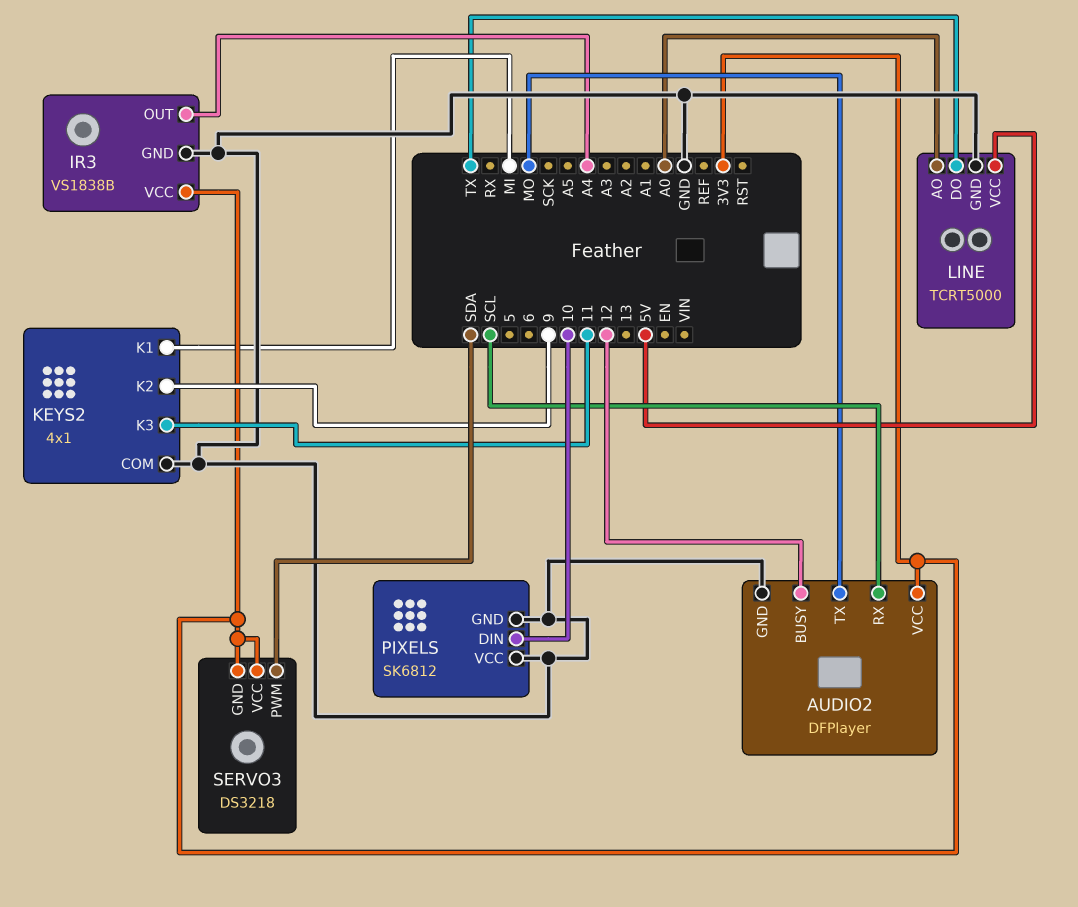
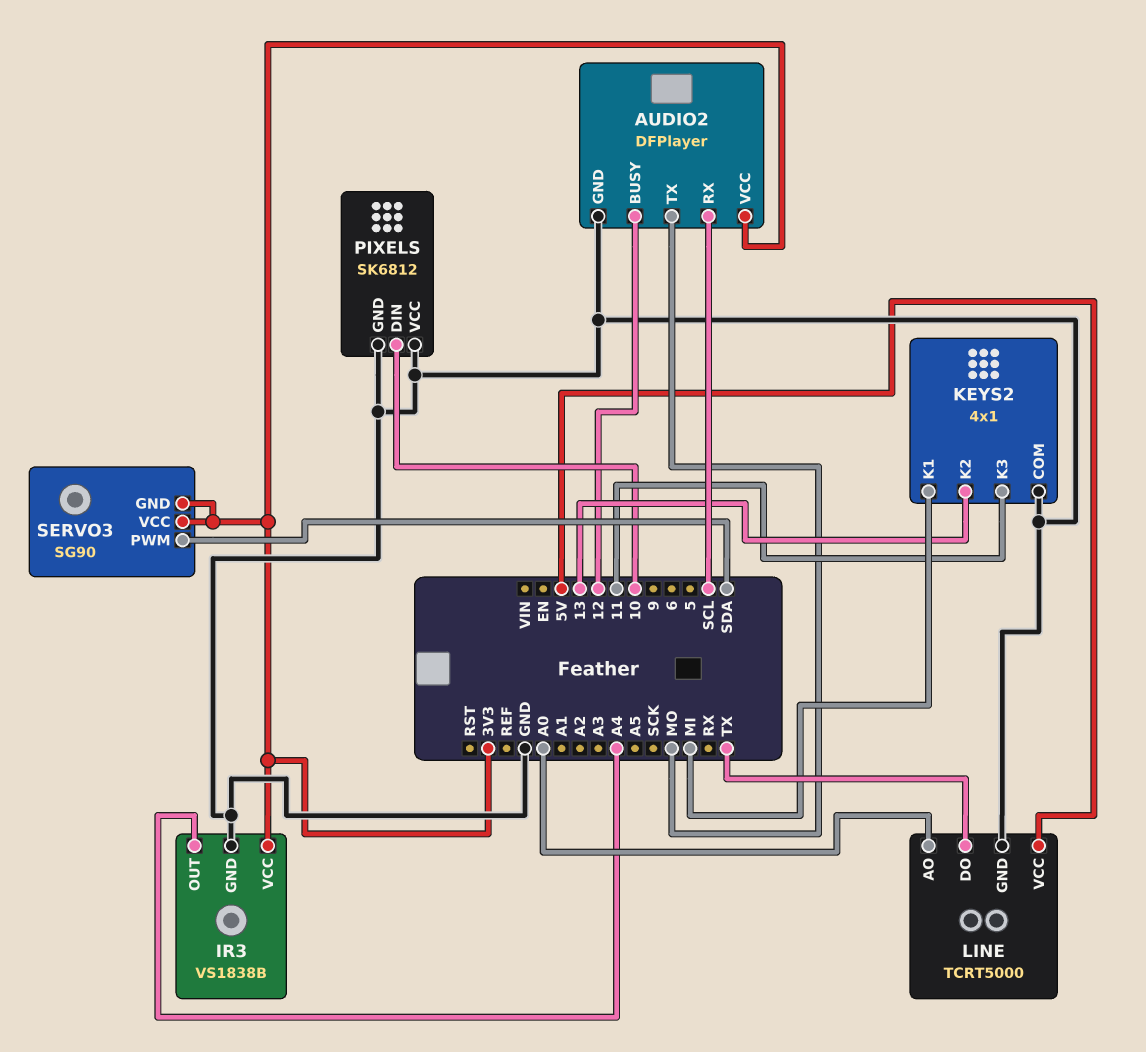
KEYS2 pin K2: 9 -> 13
SERVO3: DS3218 -> SG90

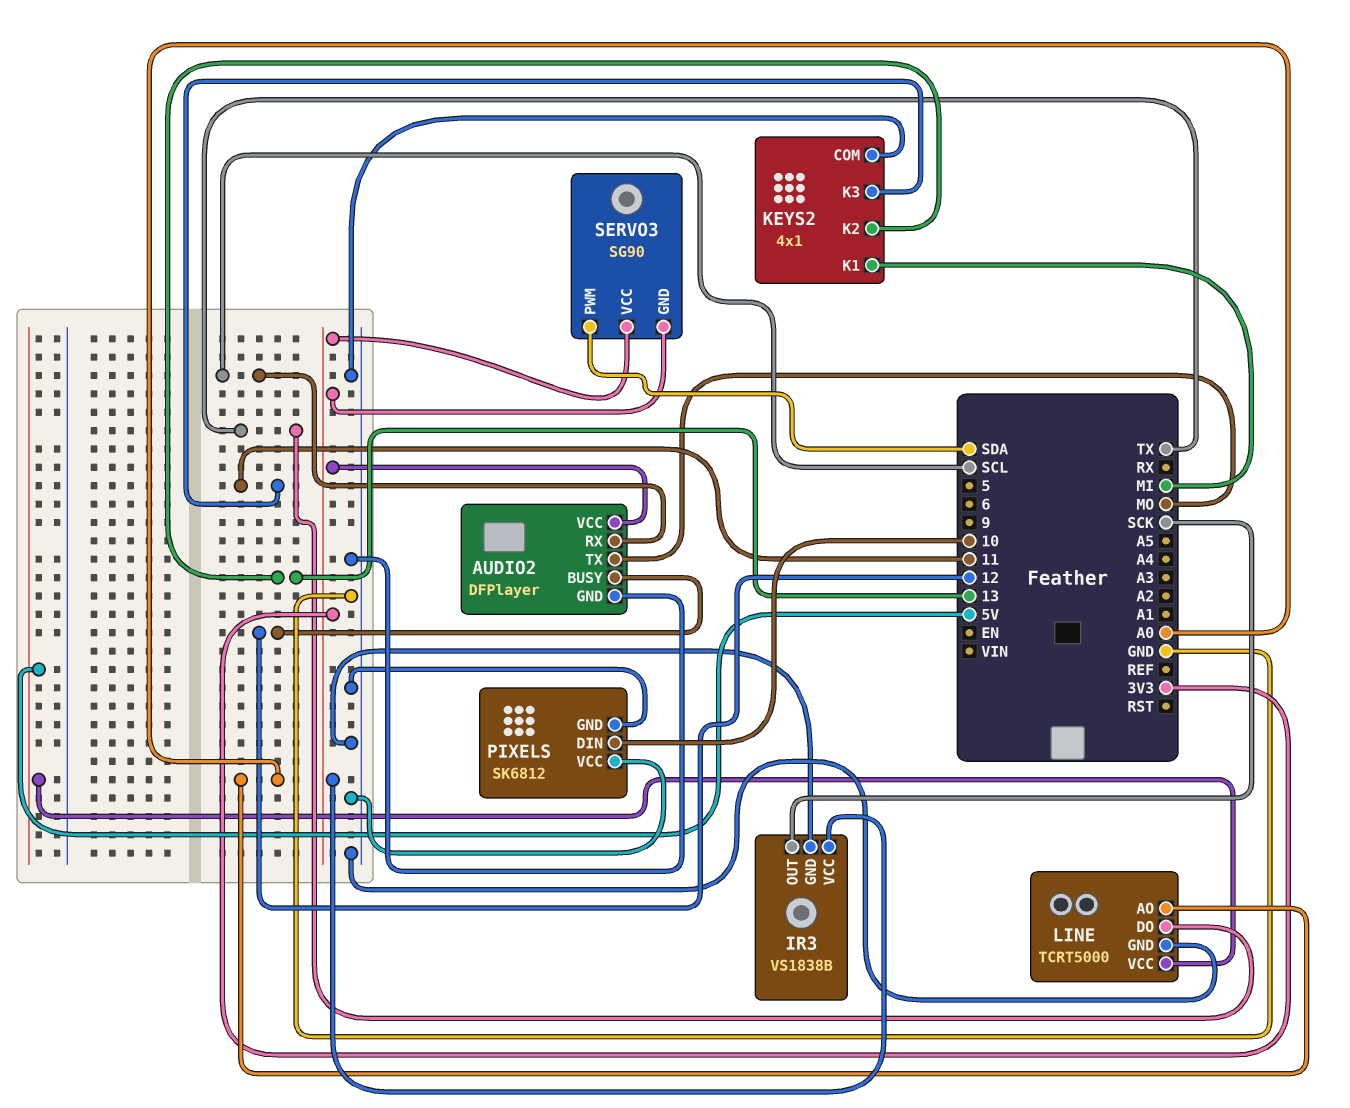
IR3 pin OUT: A4 -> SCK

